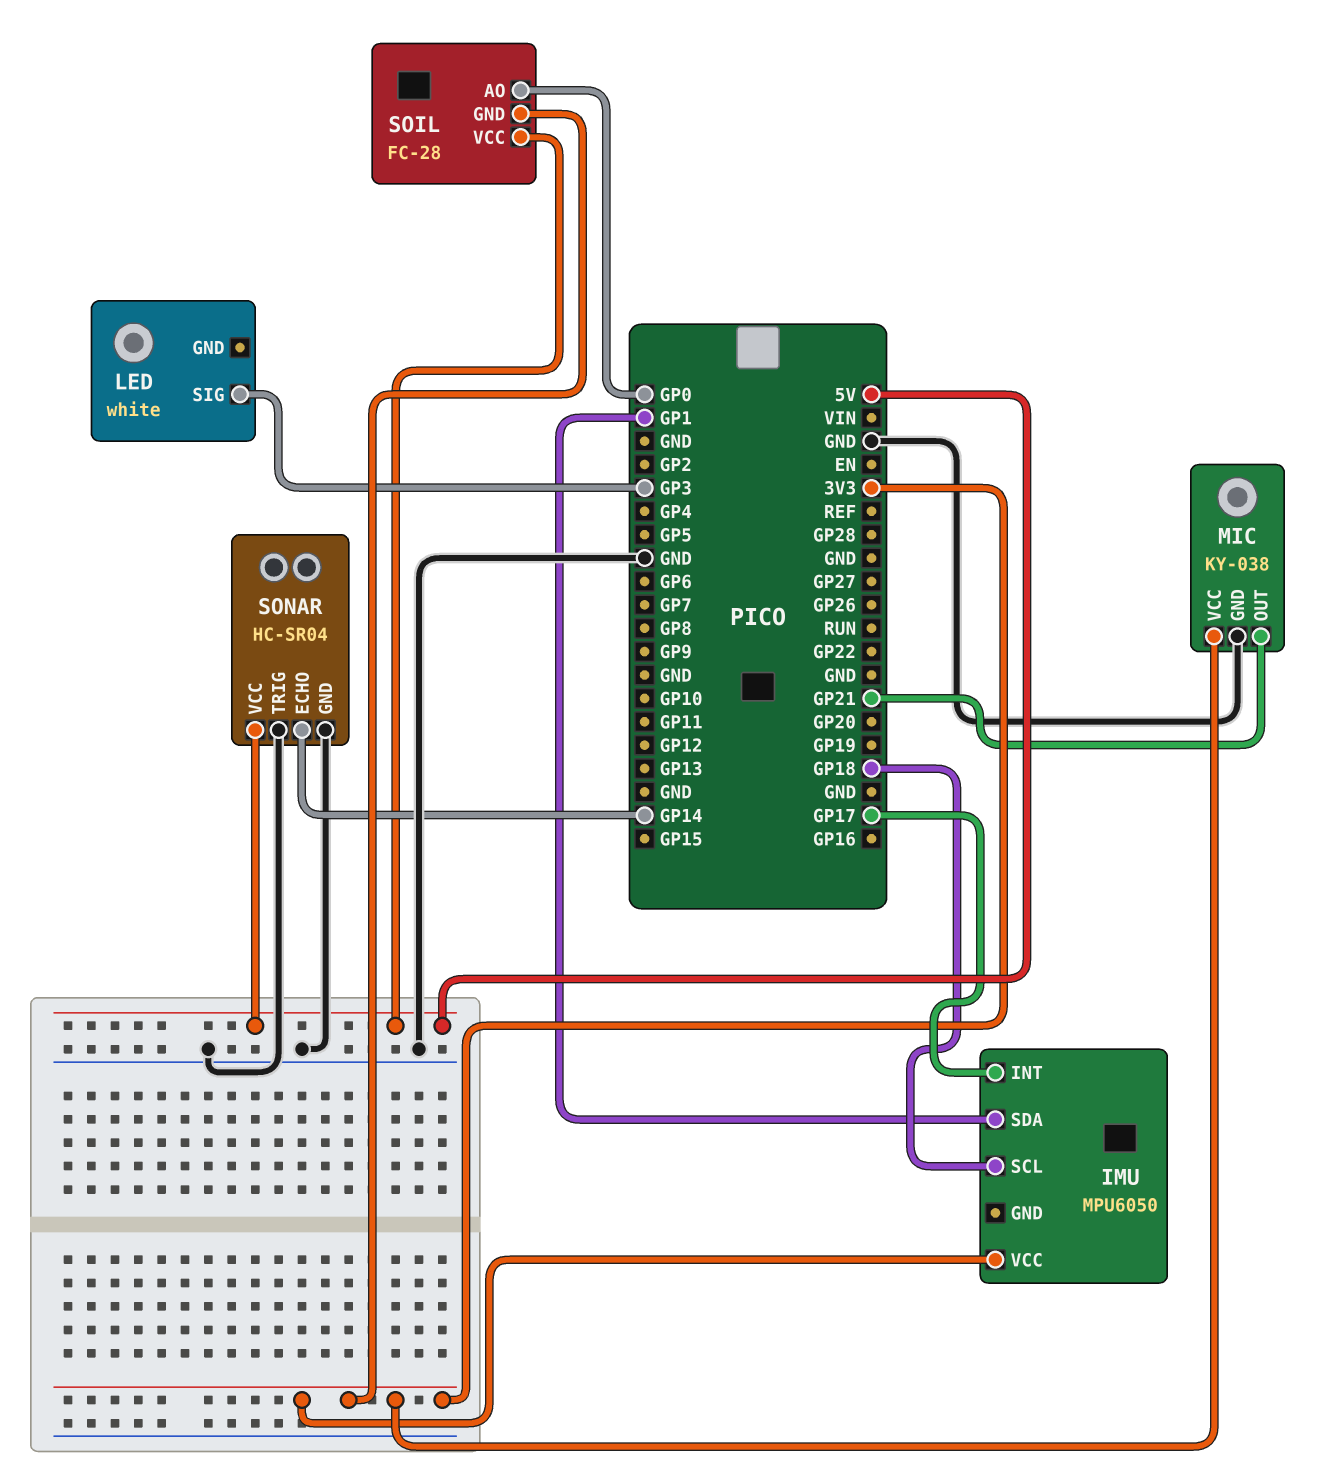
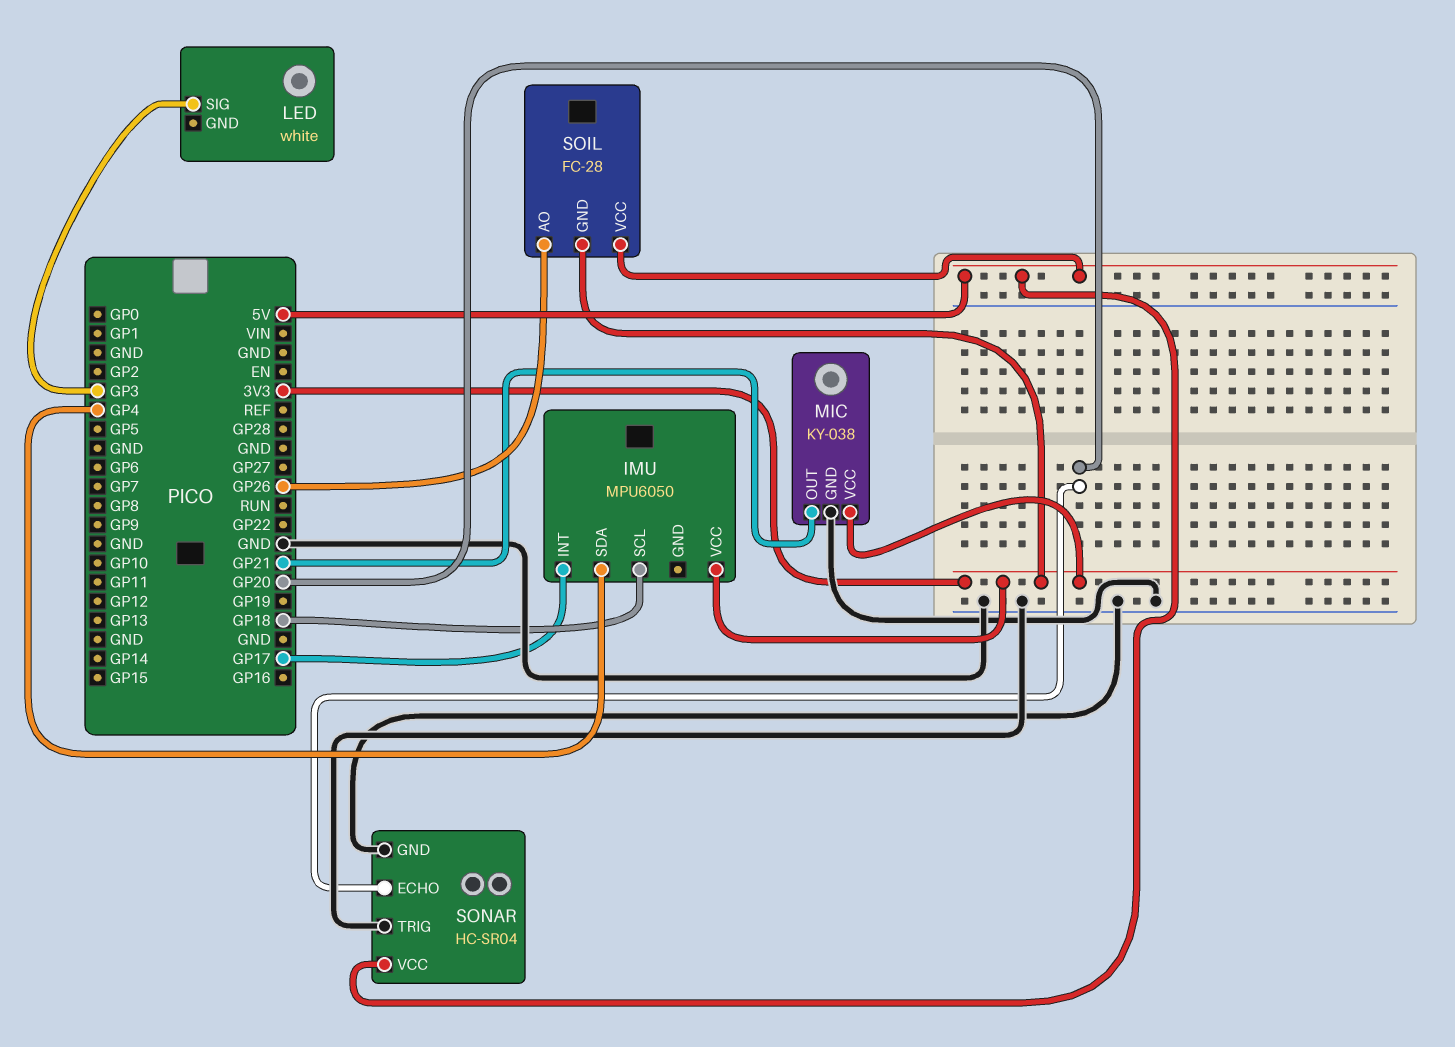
IMU pin SDA: GP1 -> GP4
SOIL pin AO: GP0 -> GP26
SONAR pin ECHO: GP14 -> GP20

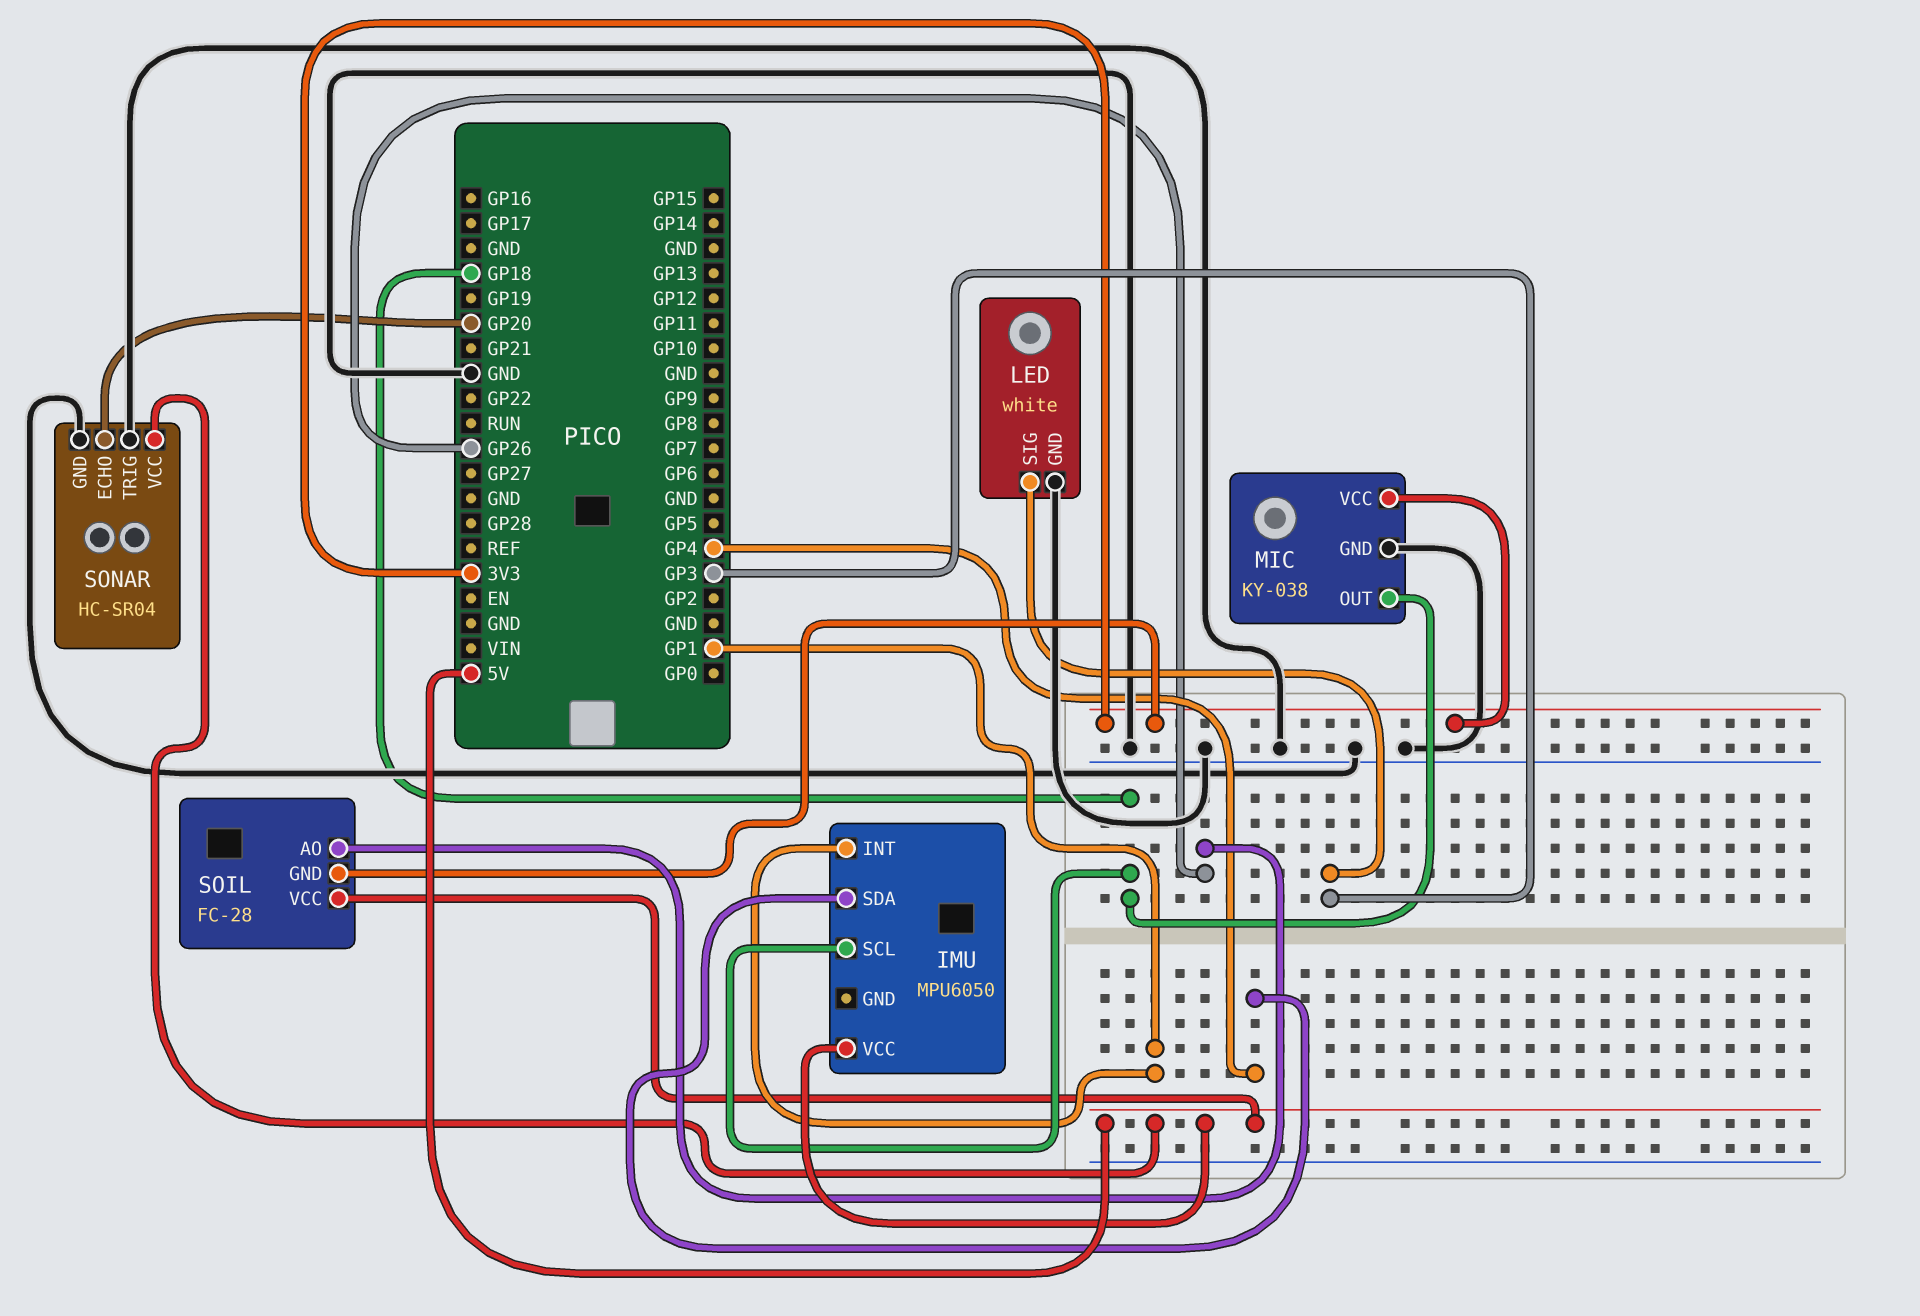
IMU pin INT: GP17 -> GP1
IMU pin VCC: 3V3 -> 5V
LED pin GND: none -> GND
MIC pin OUT: GP21 -> GP18

